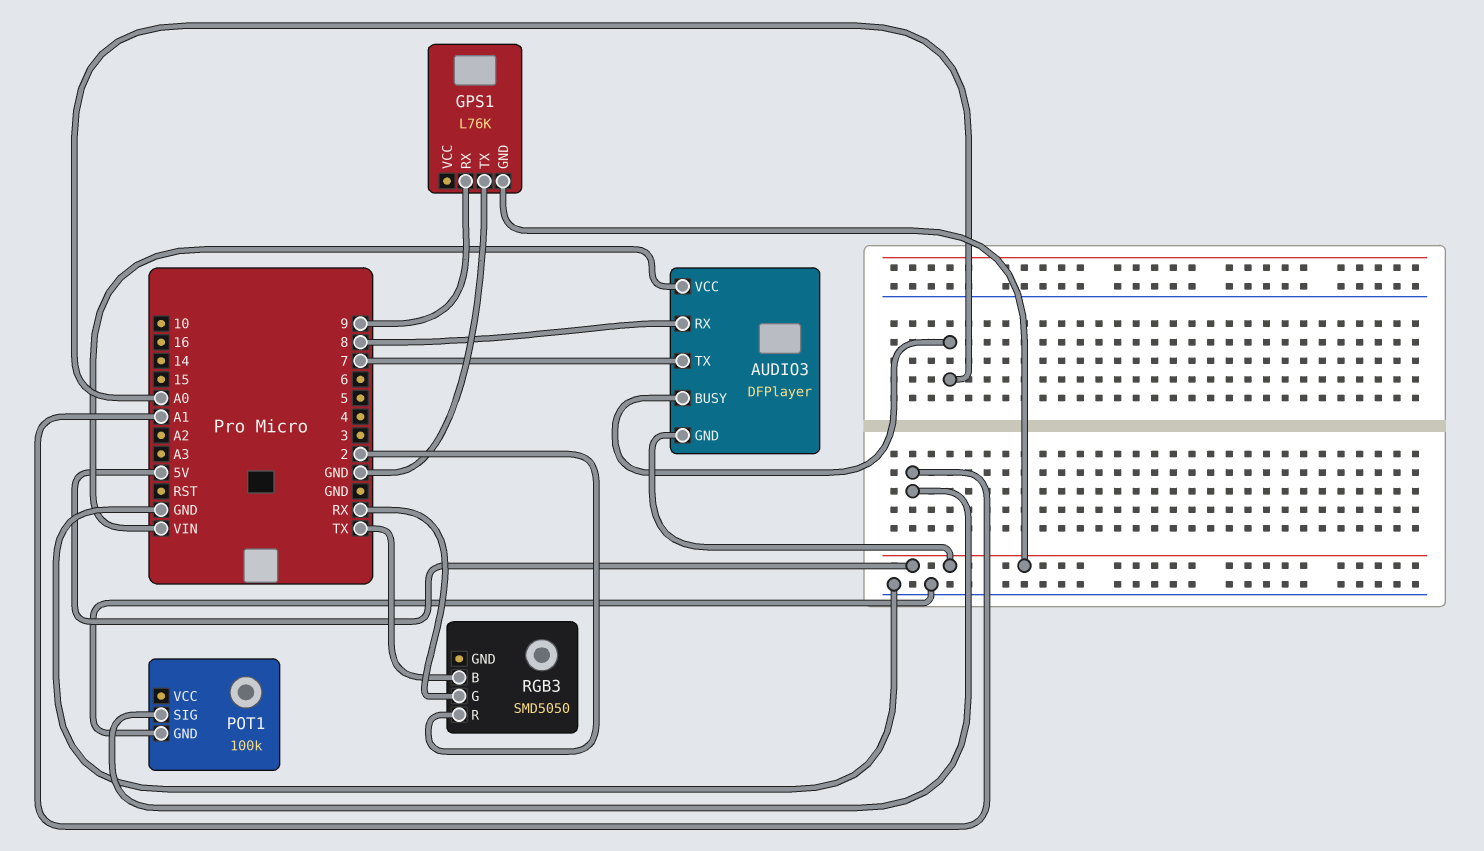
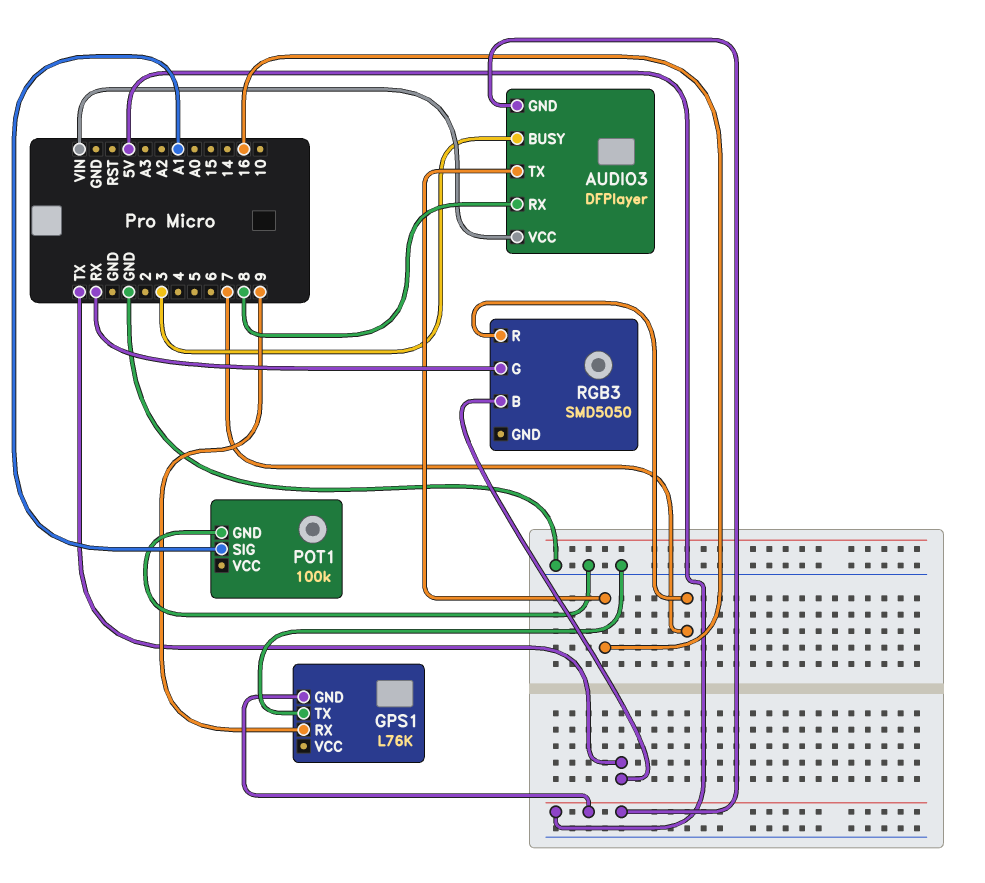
AUDIO3 pin BUSY: A0 -> 3
AUDIO3 pin TX: 7 -> 16
RGB3 pin R: 2 -> 7

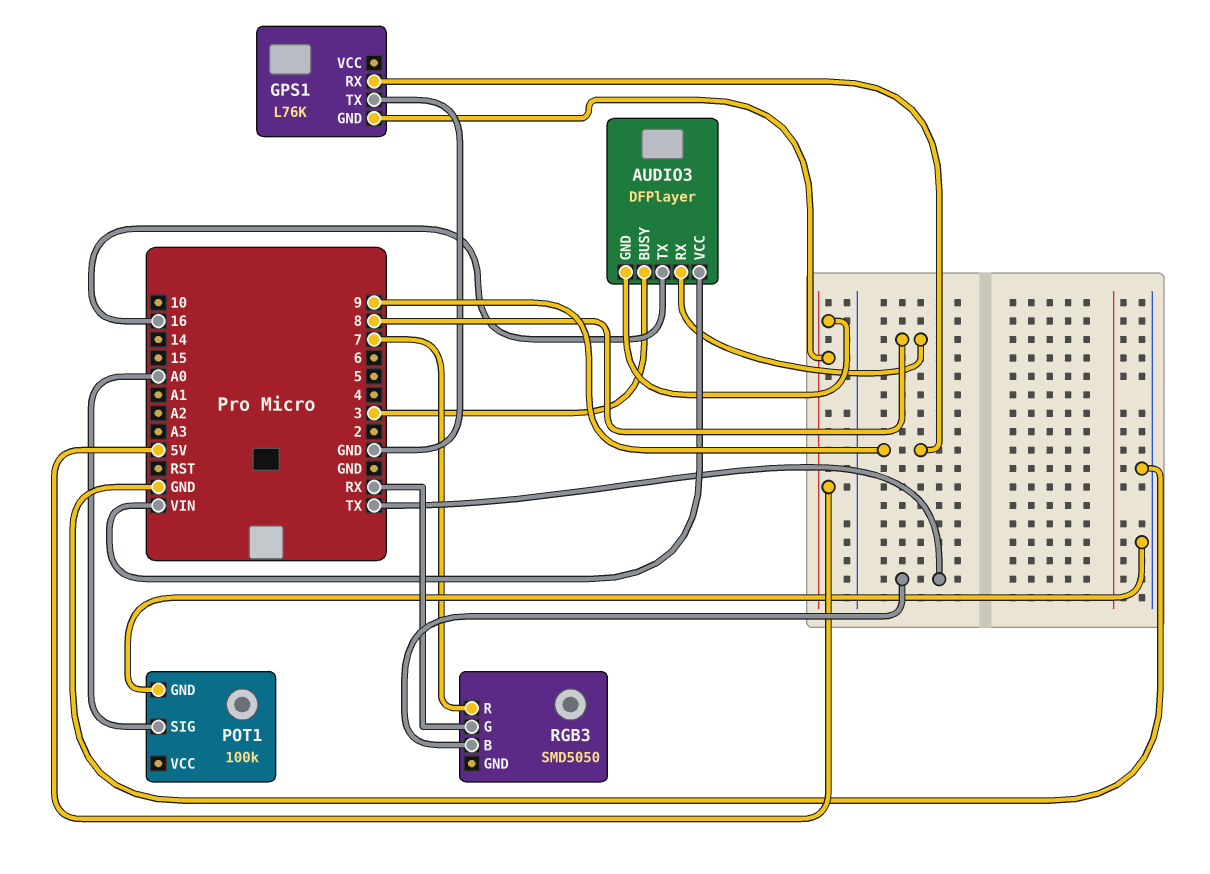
POT1 pin SIG: A1 -> A0

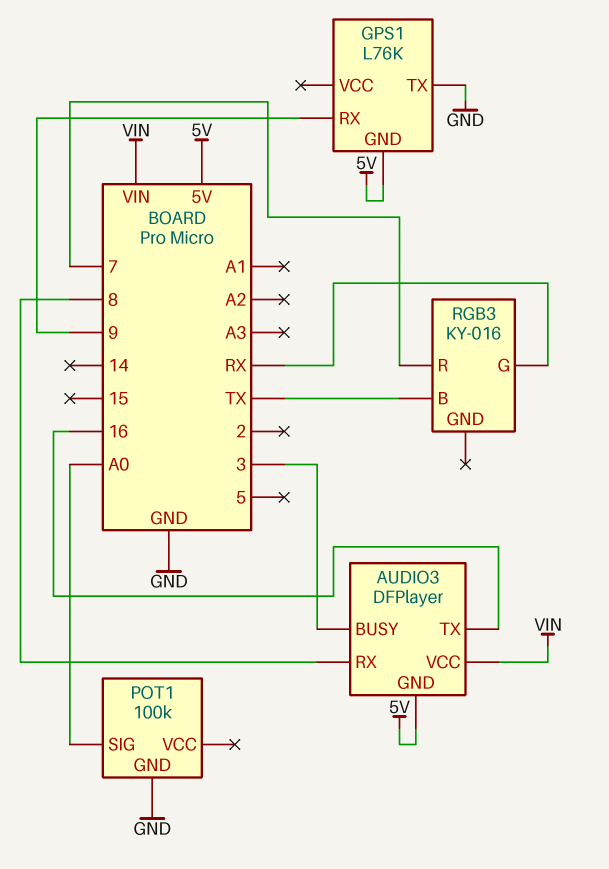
RGB3: SMD5050 -> KY-016

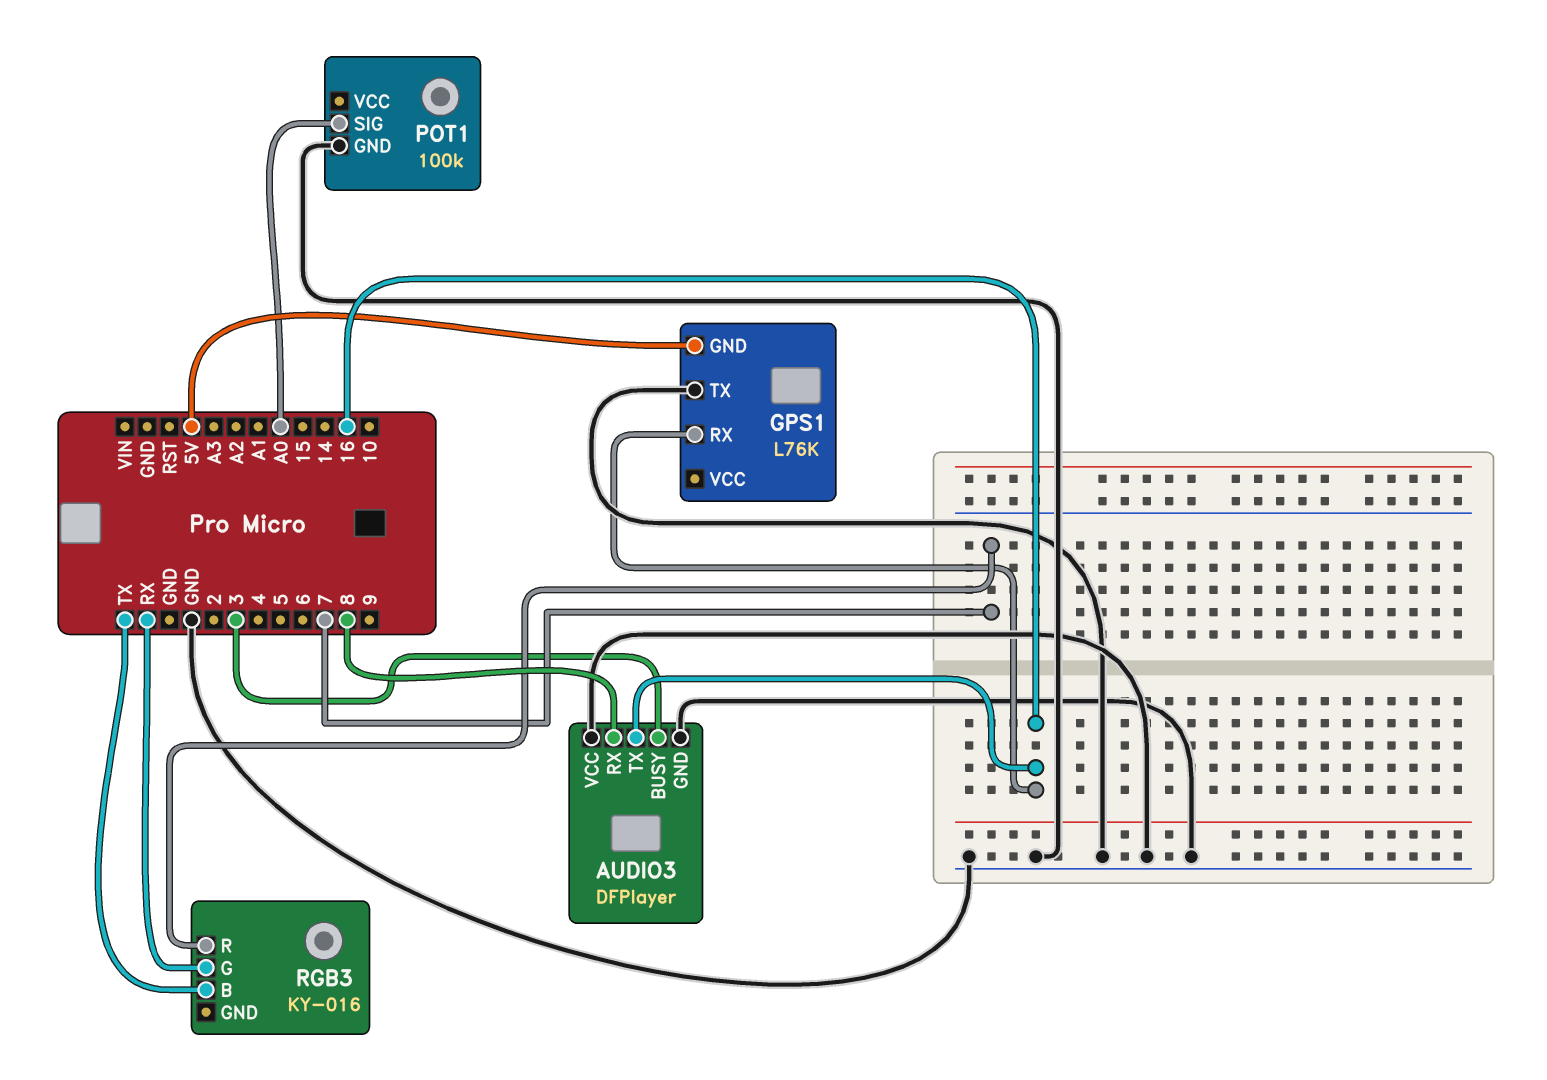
AUDIO3 pin GND: 5V -> GND
AUDIO3 pin VCC: VIN -> GND
GPS1 pin RX: 9 -> 16

